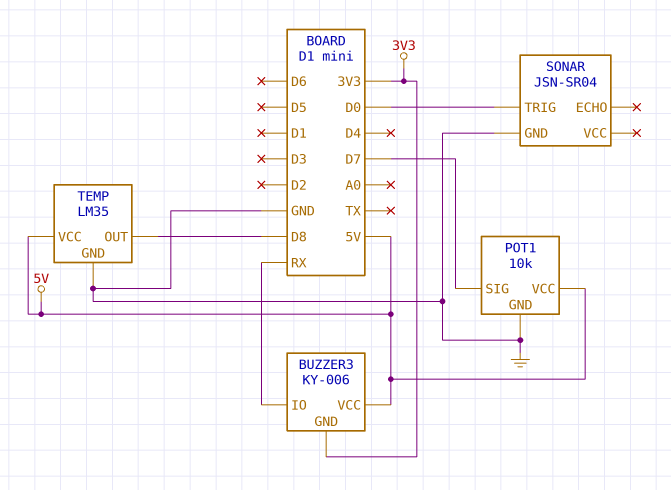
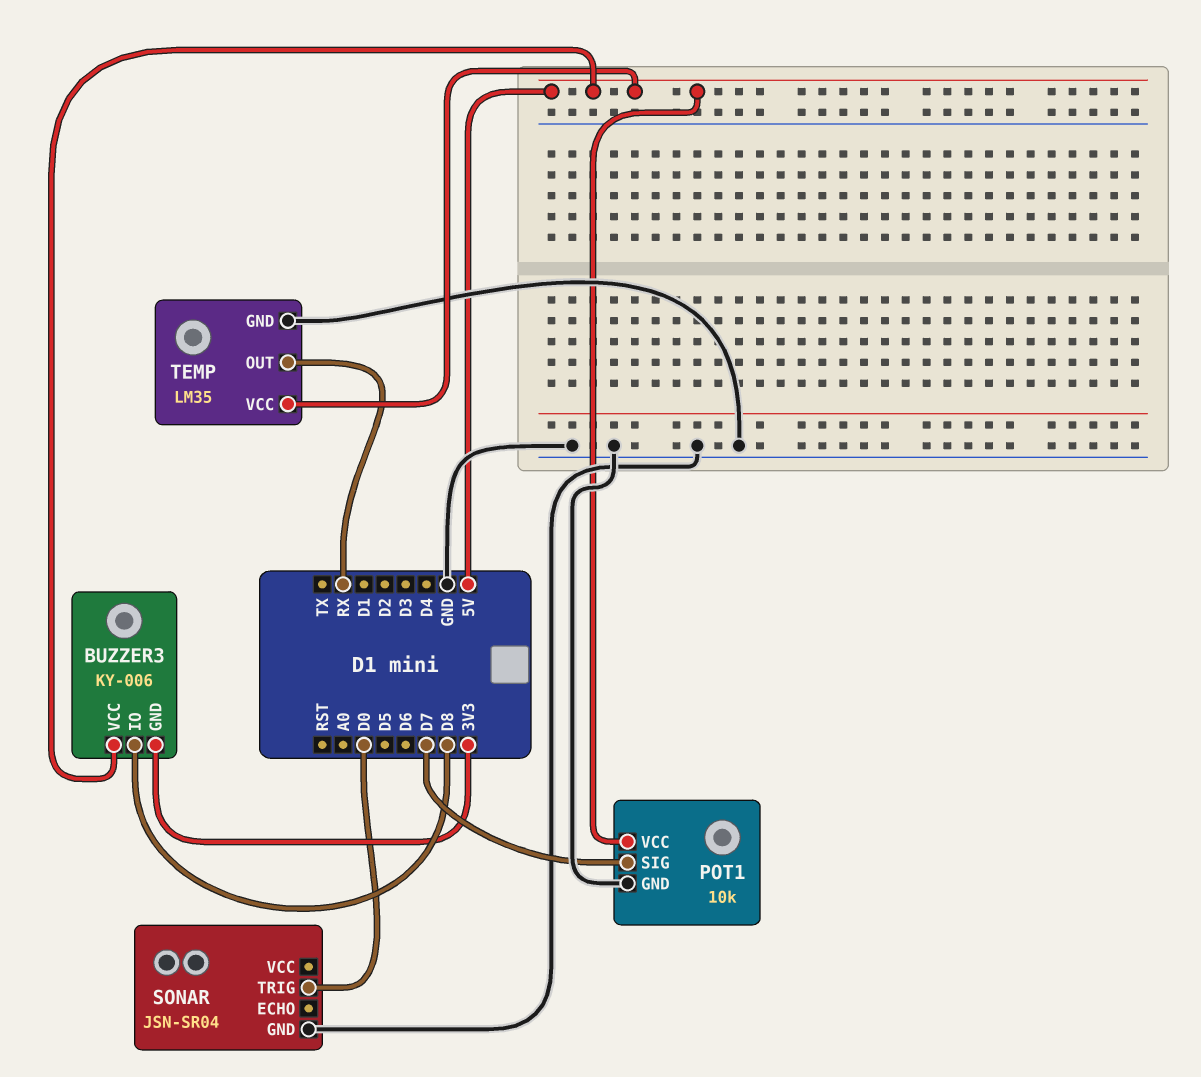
BUZZER3 pin IO: RX -> D8
TEMP pin OUT: D8 -> RX

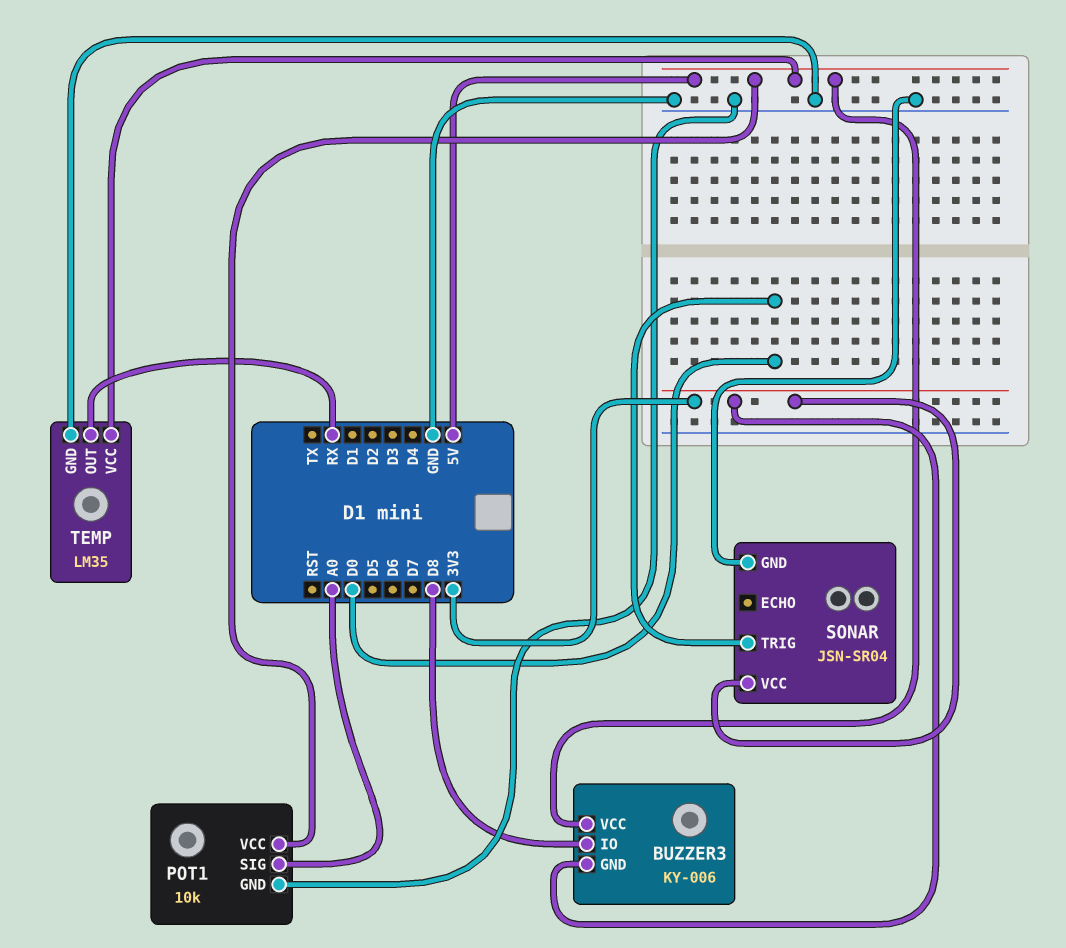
POT1 pin SIG: D7 -> A0
SONAR pin VCC: none -> 3V3

